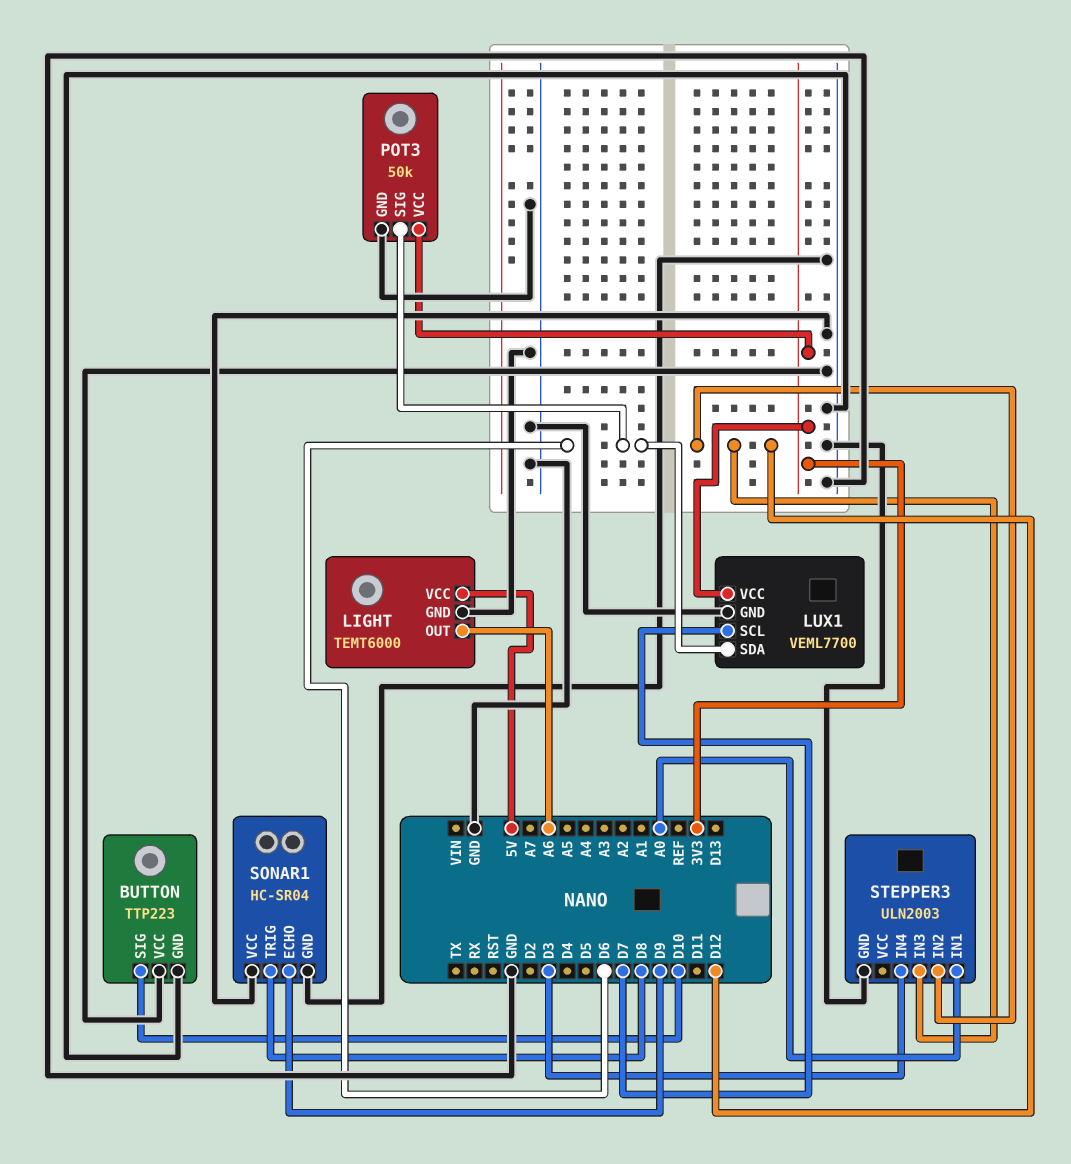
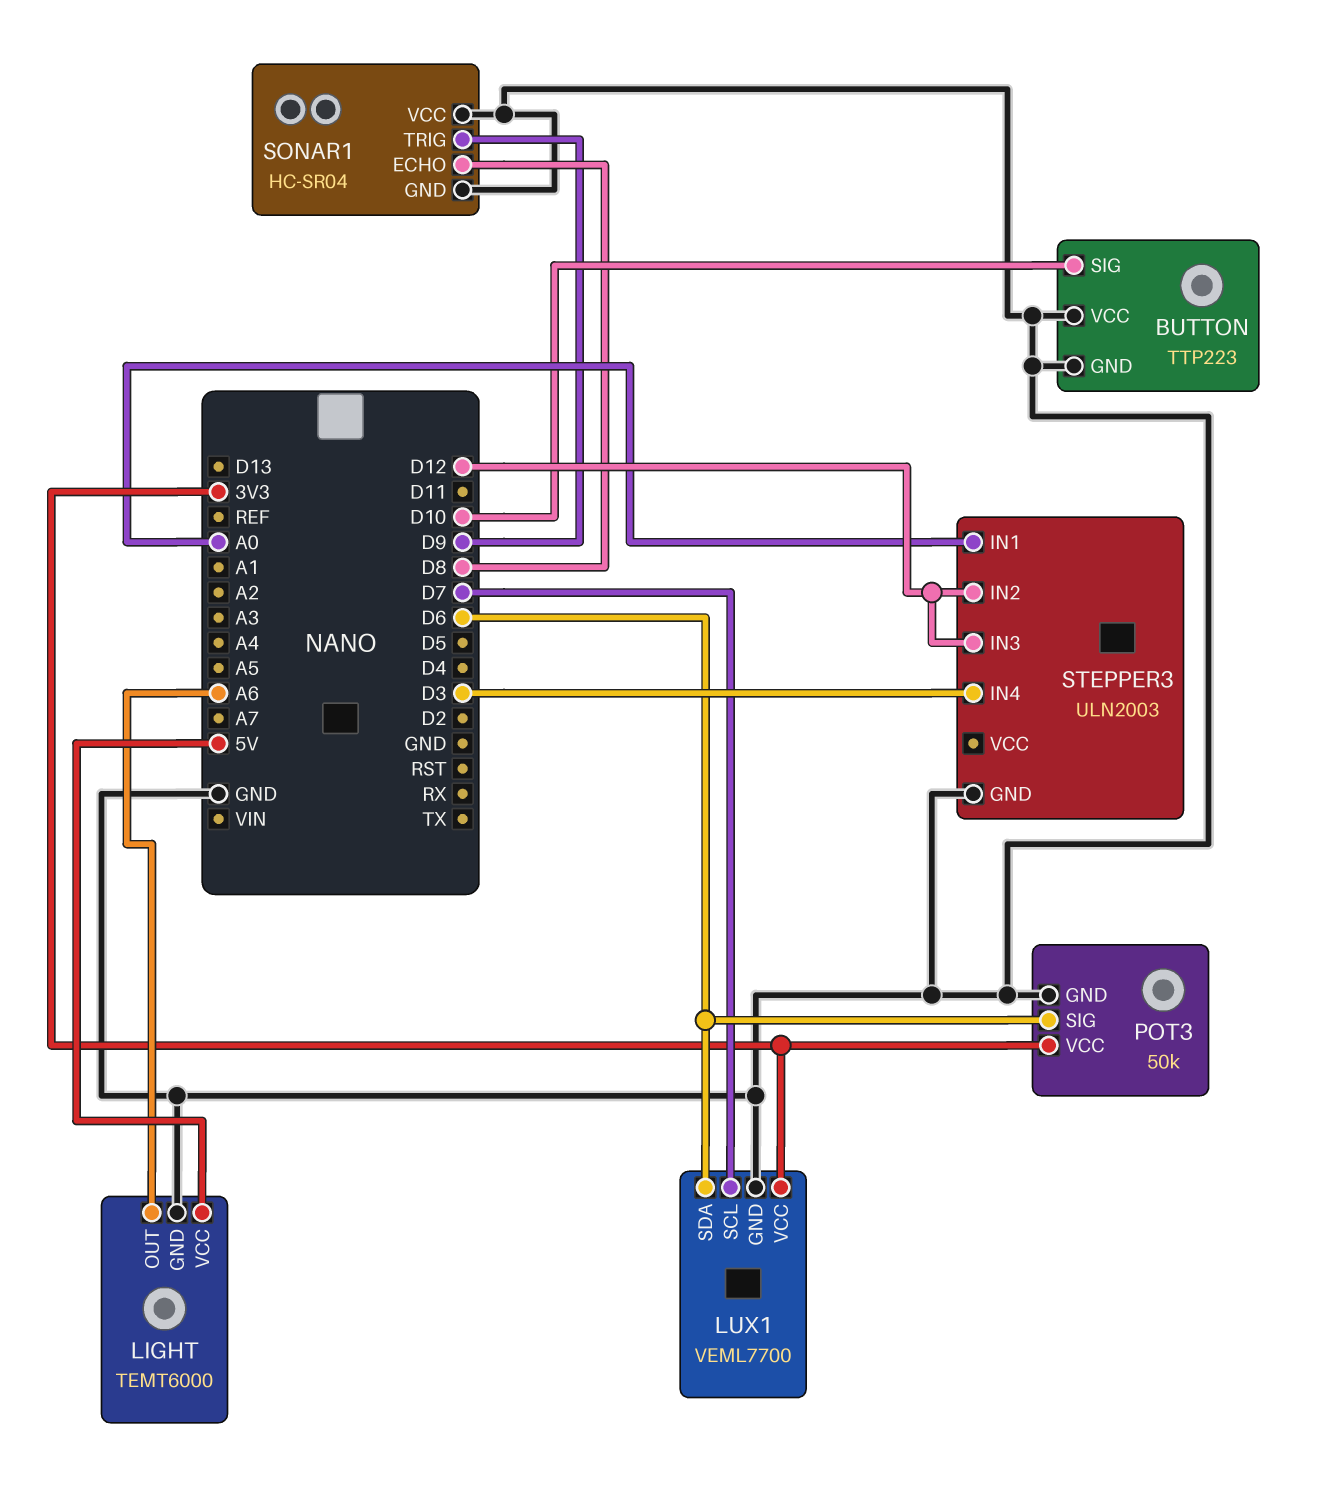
SONAR1 pin ECHO: D9 -> D8
SONAR1 pin TRIG: D8 -> D9

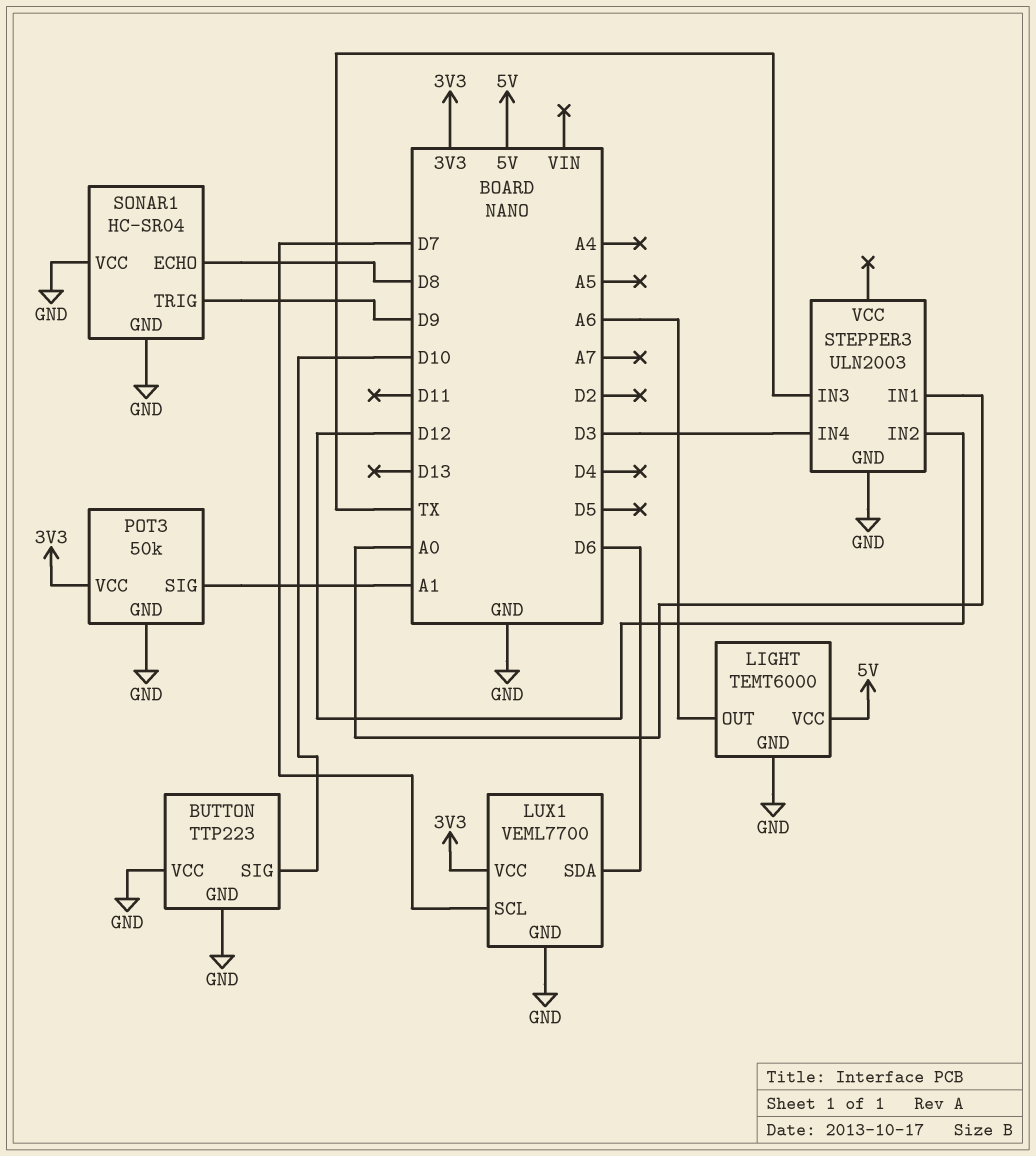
POT3 pin SIG: D6 -> A1
STEPPER3 pin IN3: D12 -> TX

